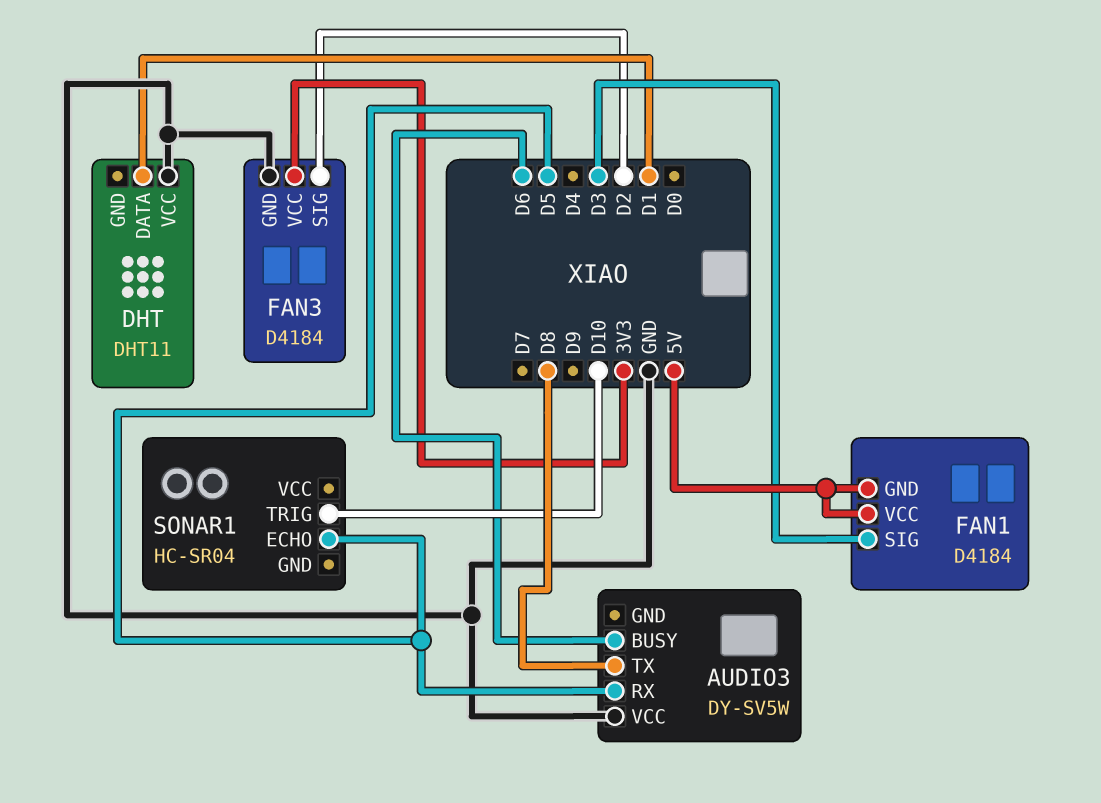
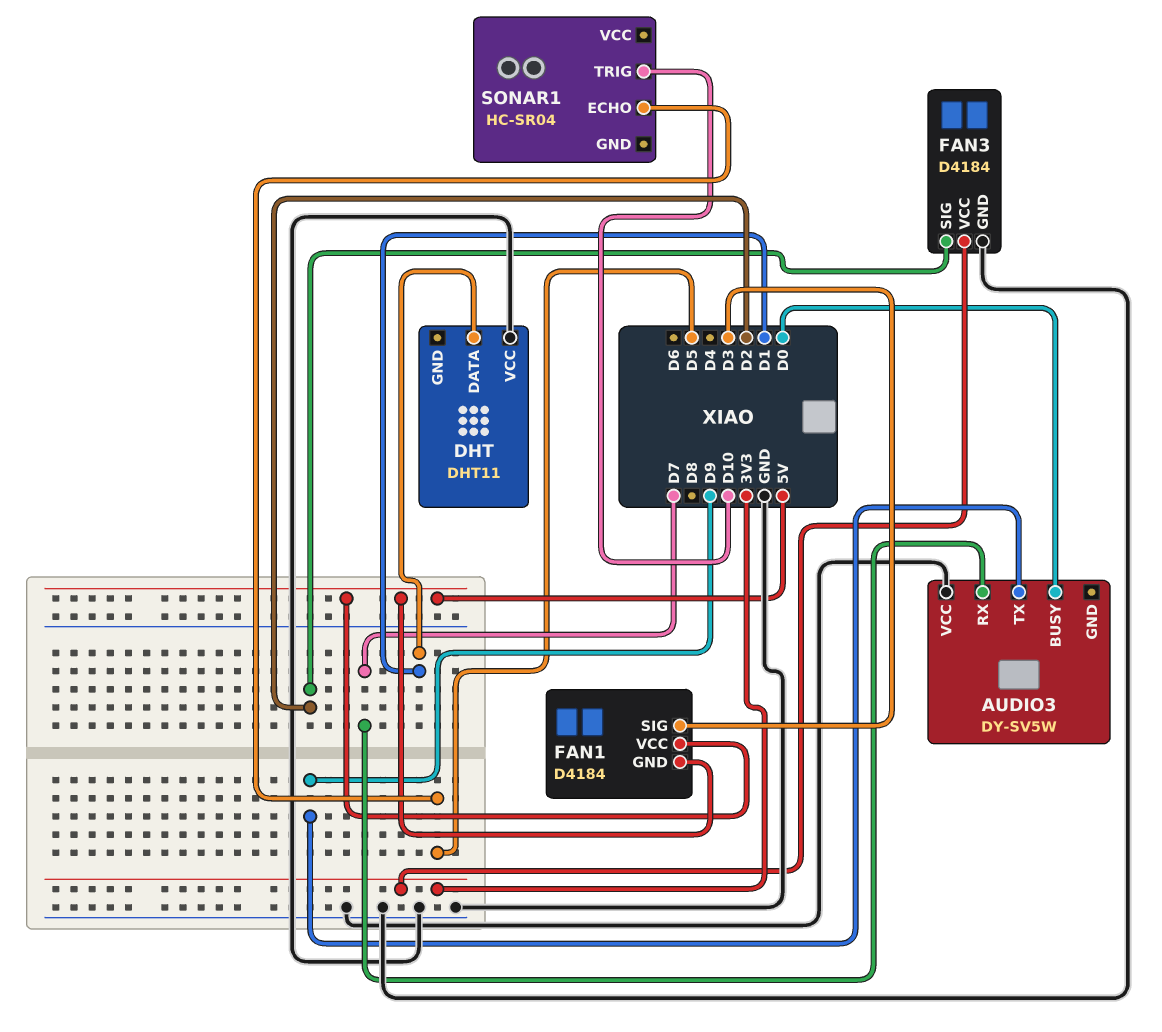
AUDIO3 pin BUSY: D6 -> D0
AUDIO3 pin RX: D5 -> D7
AUDIO3 pin TX: D8 -> D9

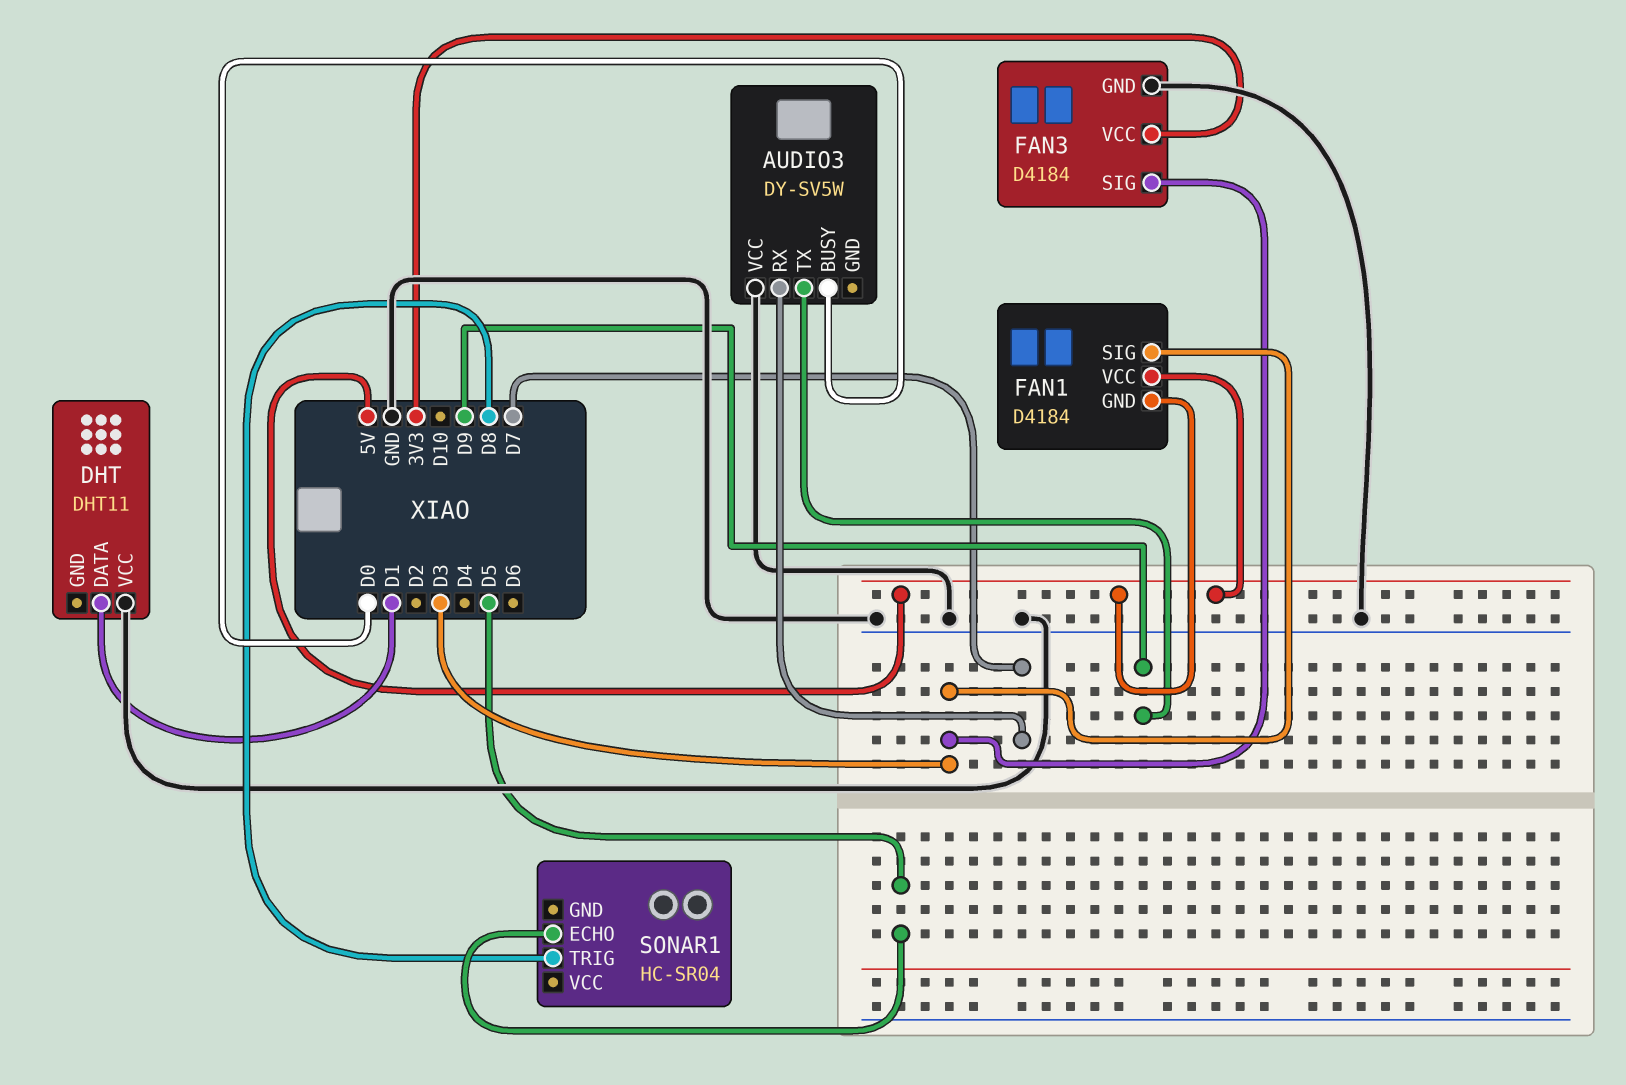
FAN3 pin SIG: D2 -> D3
SONAR1 pin TRIG: D10 -> D8

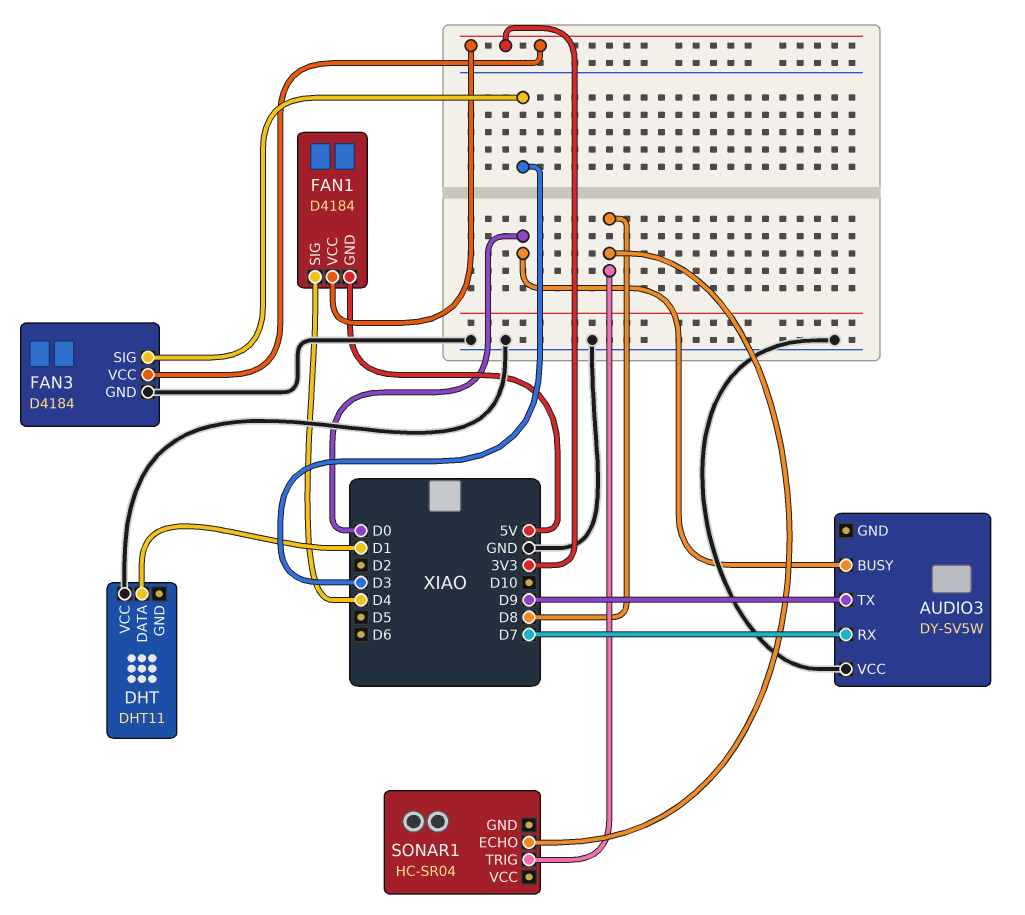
FAN1 pin SIG: D3 -> D4
FAN1 pin VCC: 5V -> 3V3
SONAR1 pin ECHO: D5 -> D8

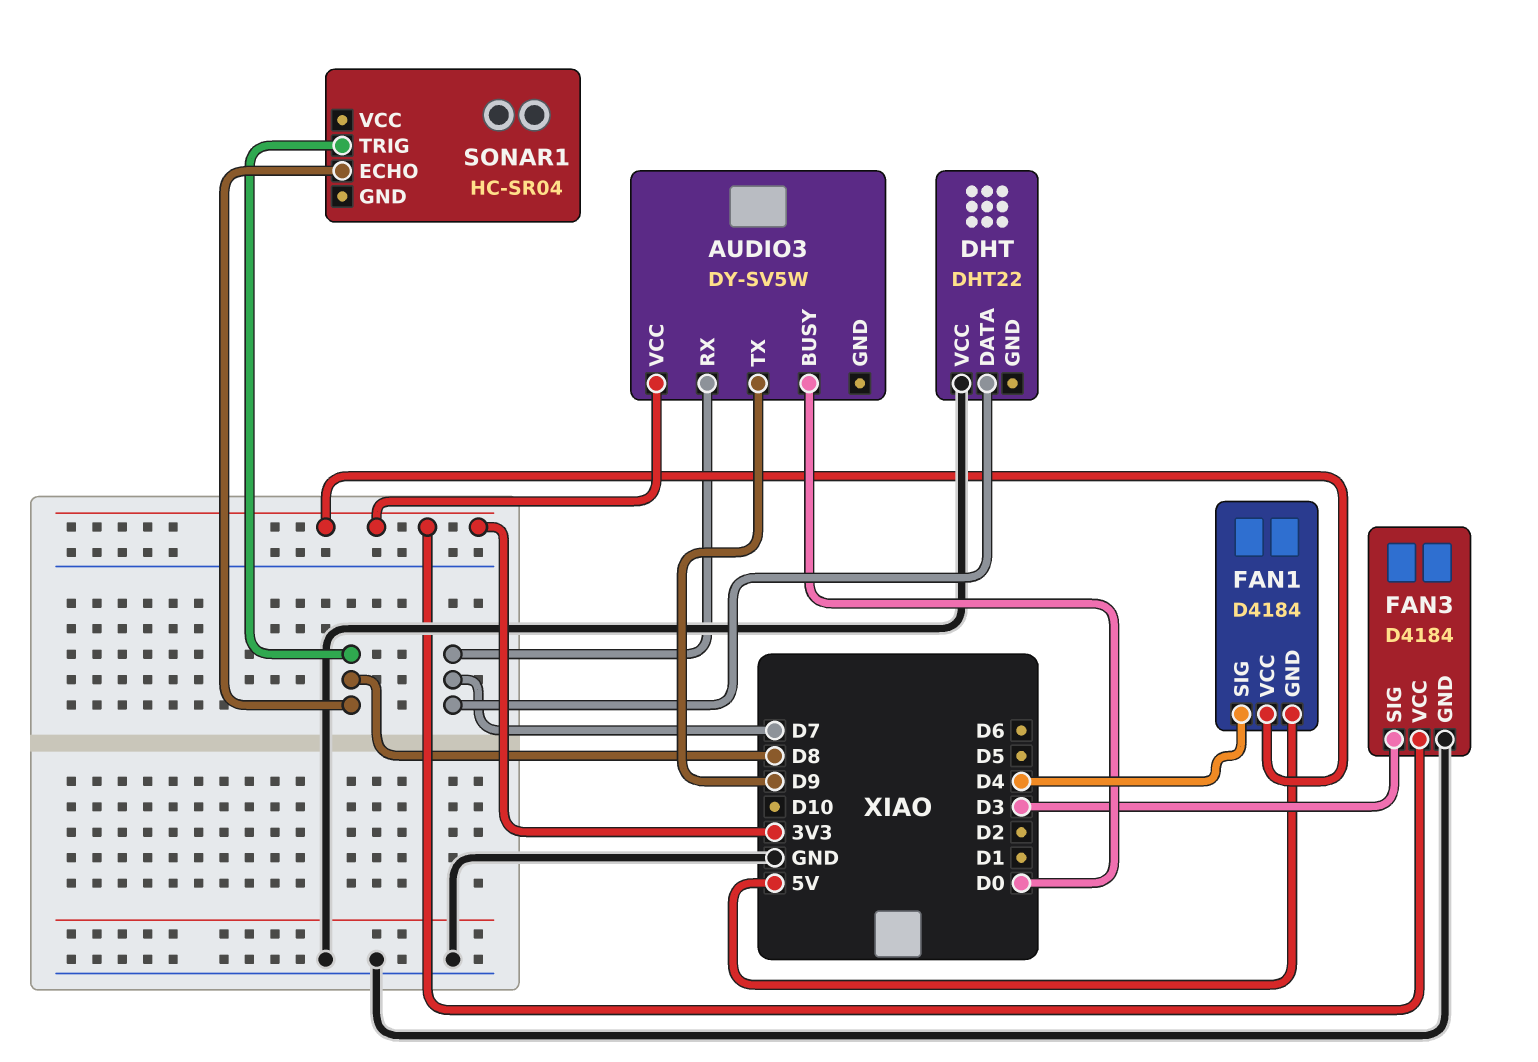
AUDIO3 pin VCC: GND -> 3V3
DHT: DHT11 -> DHT22
DHT pin DATA: D1 -> D7

